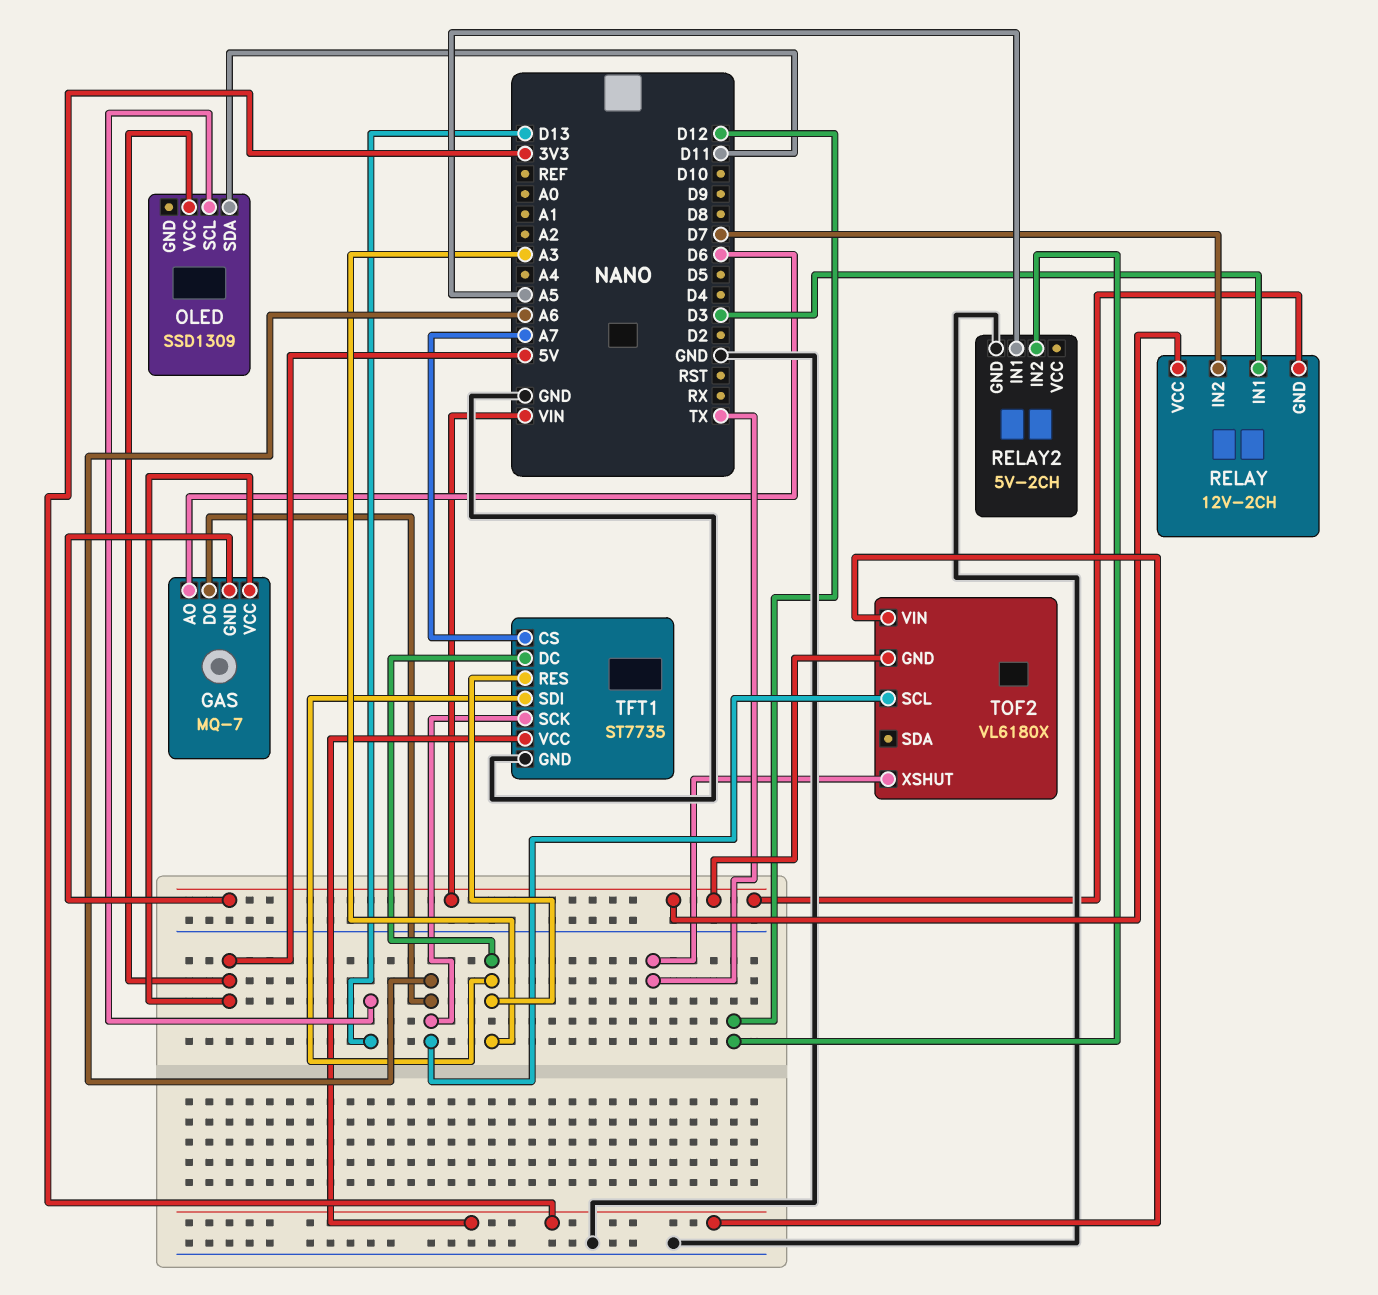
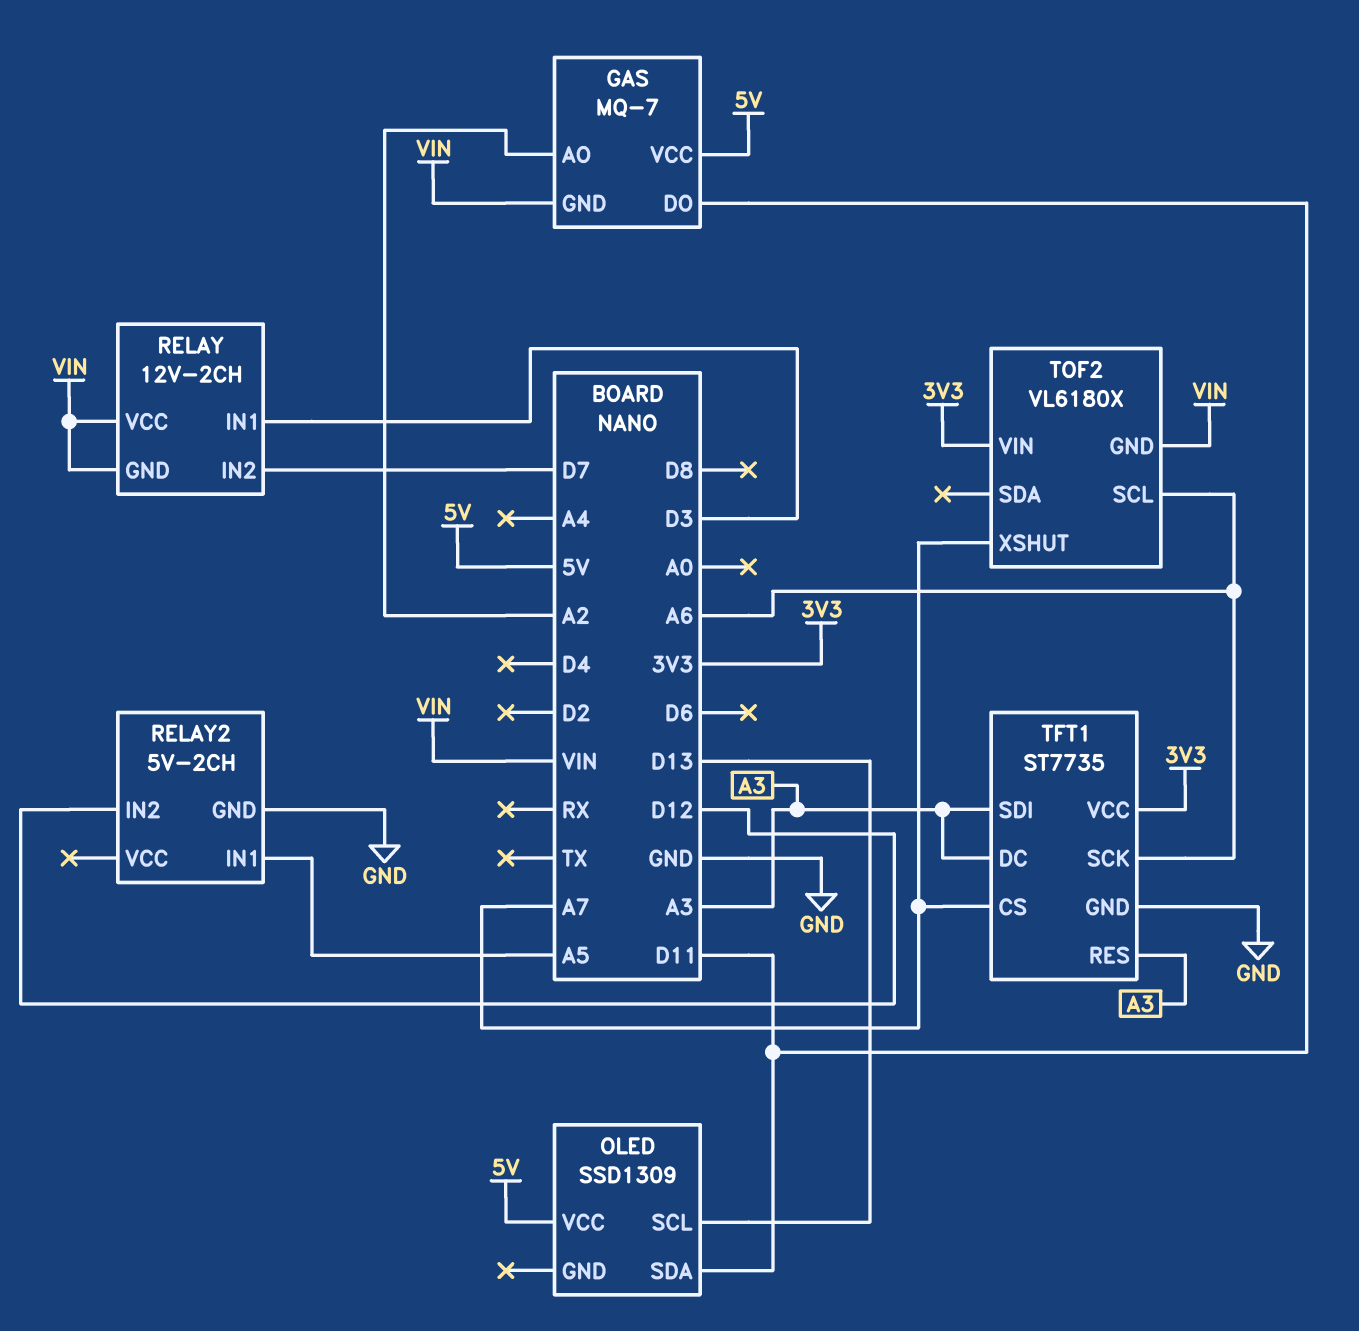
GAS pin AO: D6 -> A2
GAS pin DO: A6 -> D11
TOF2 pin XSHUT: TX -> A7

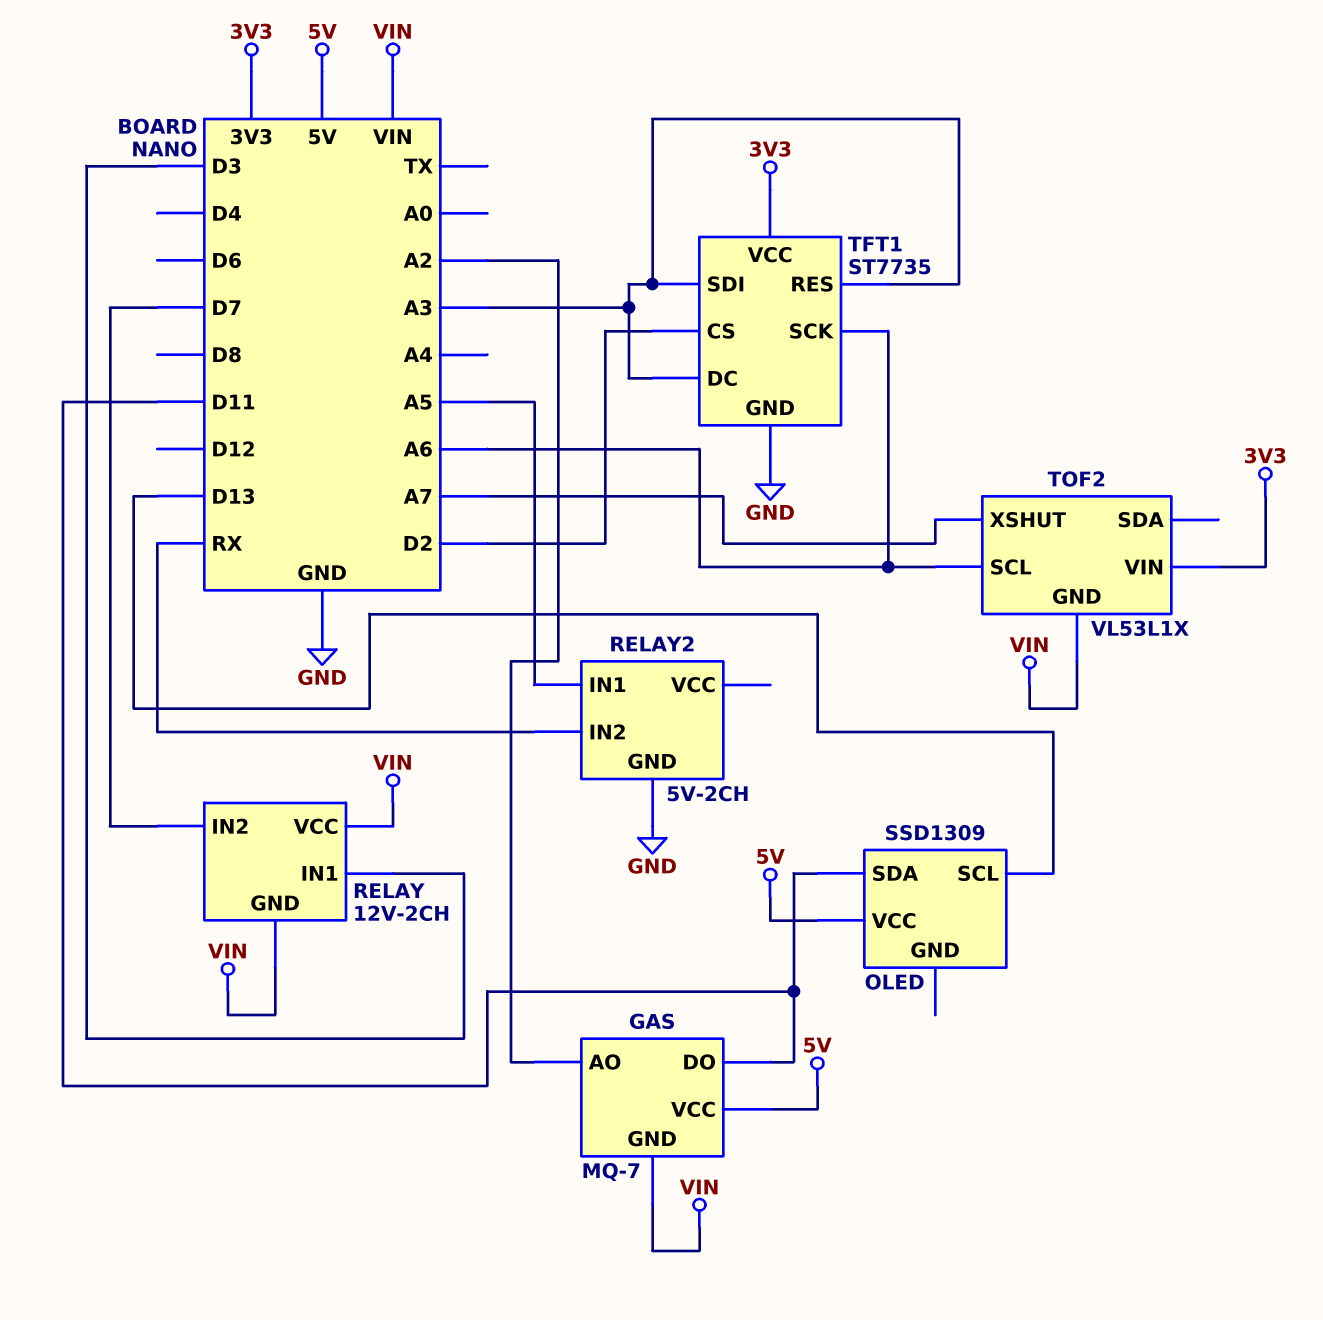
RELAY2 pin IN2: D12 -> RX
TFT1 pin CS: A7 -> D2
TOF2: VL6180X -> VL53L1X

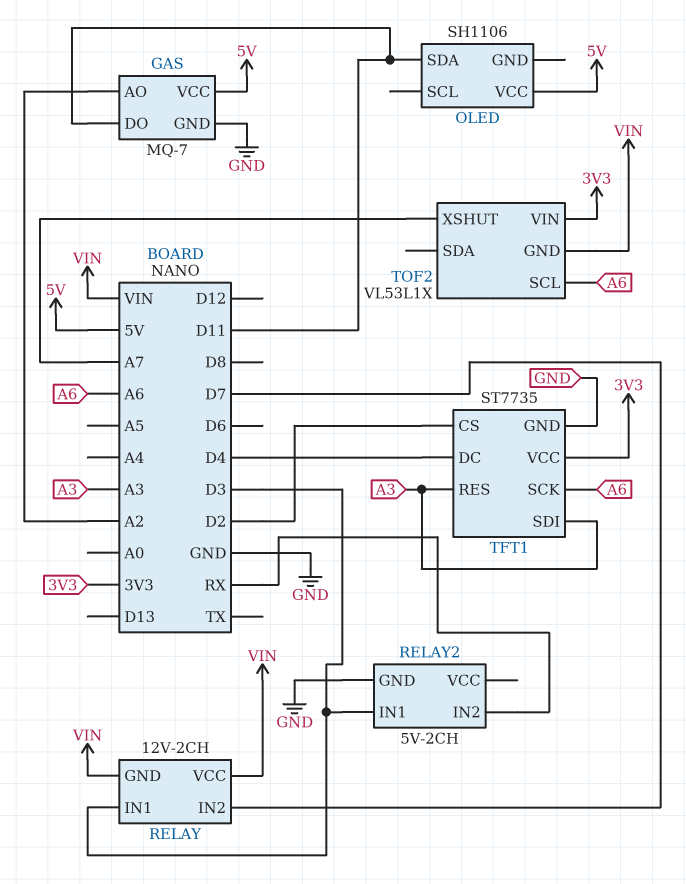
GAS pin GND: VIN -> GND
OLED: SSD1309 -> SH1106
OLED pin SCL: D13 -> none
RELAY2 pin IN1: A5 -> D3
TFT1 pin DC: A3 -> D4

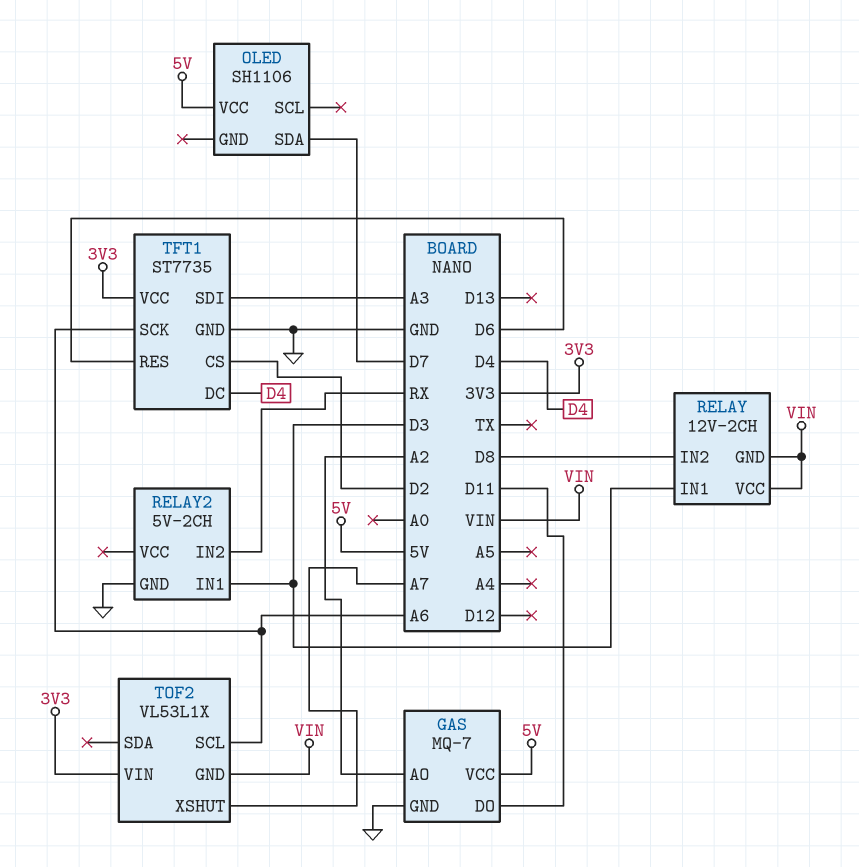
OLED pin SDA: D11 -> D7
RELAY pin IN2: D7 -> D8
TFT1 pin RES: A3 -> D6

